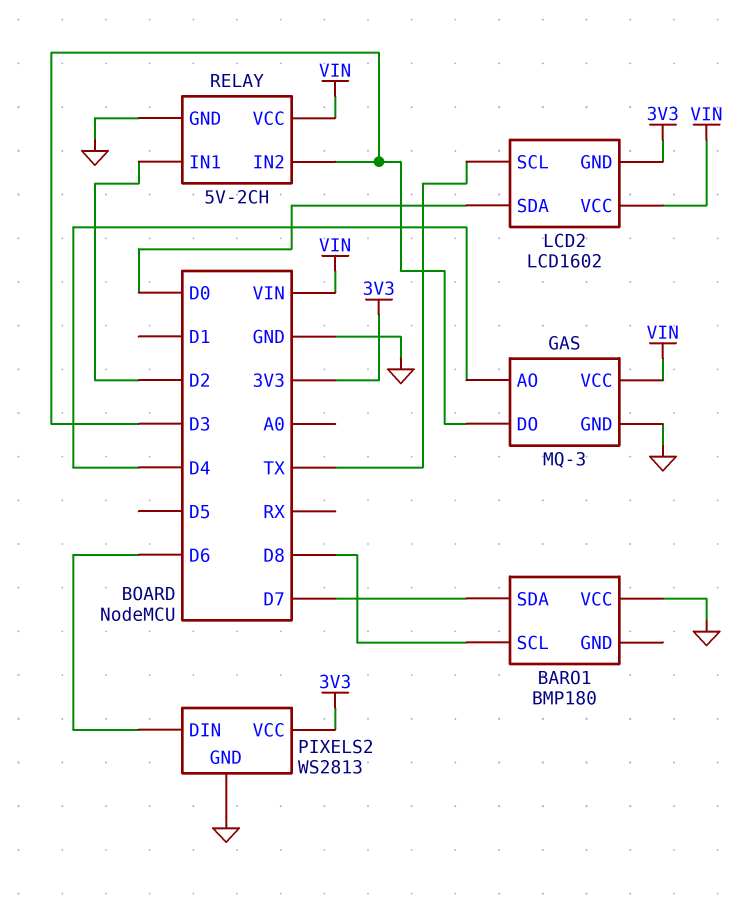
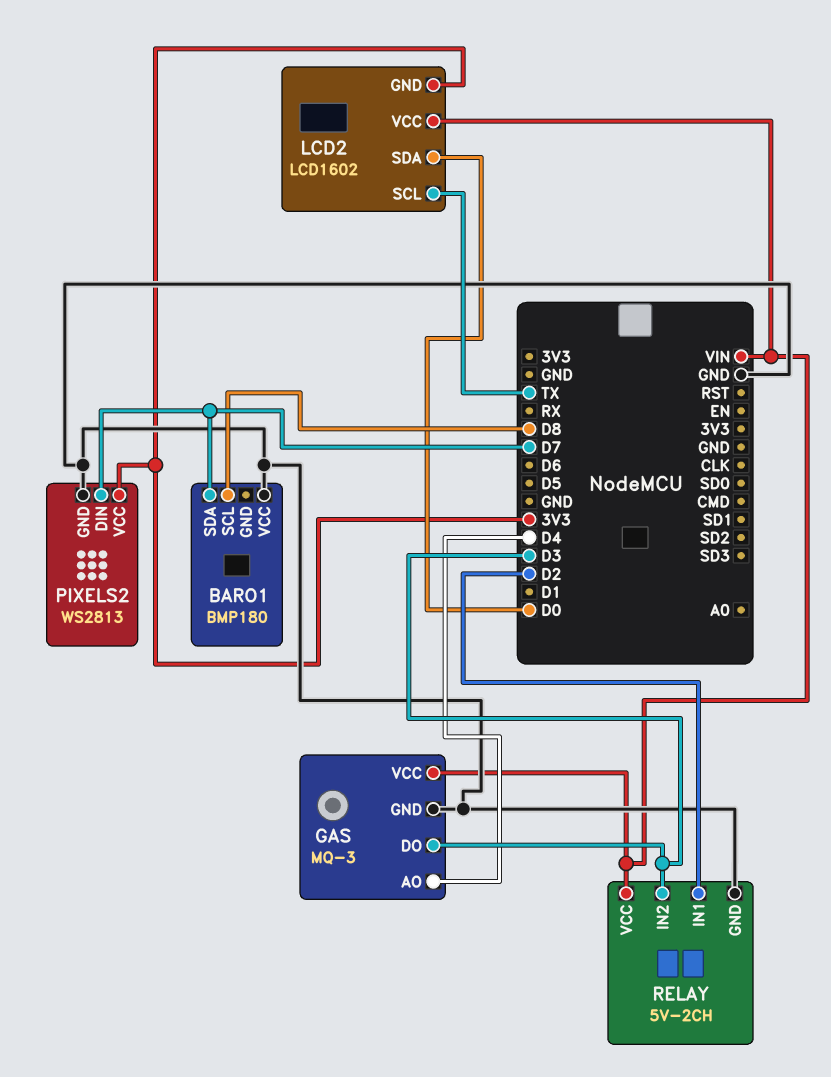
PIXELS2 pin DIN: D6 -> D7

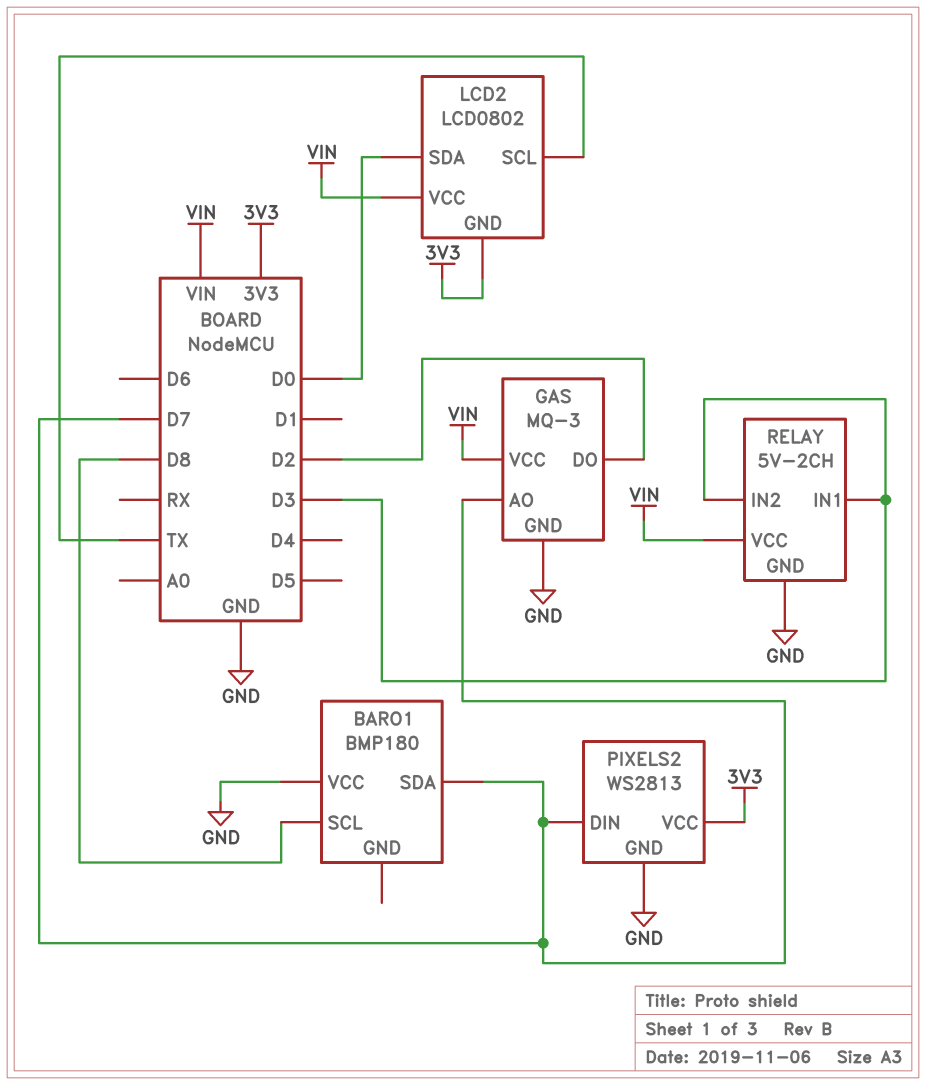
GAS pin AO: D4 -> D7
GAS pin DO: D3 -> D2
LCD2: LCD1602 -> LCD0802
RELAY pin IN1: D2 -> D3

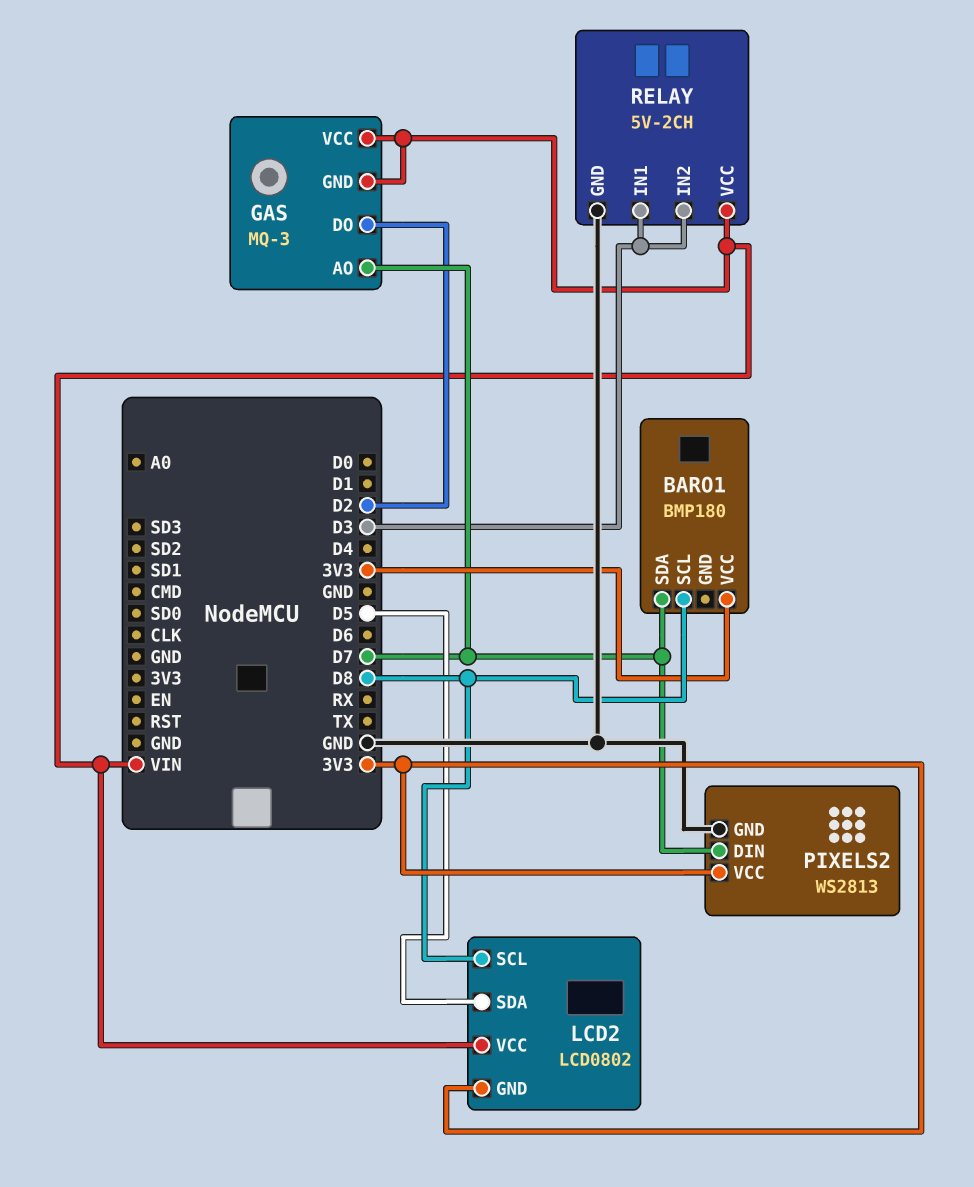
BARO1 pin VCC: GND -> 3V3
GAS pin GND: GND -> VIN
LCD2 pin SCL: TX -> D8
LCD2 pin SDA: D0 -> D5

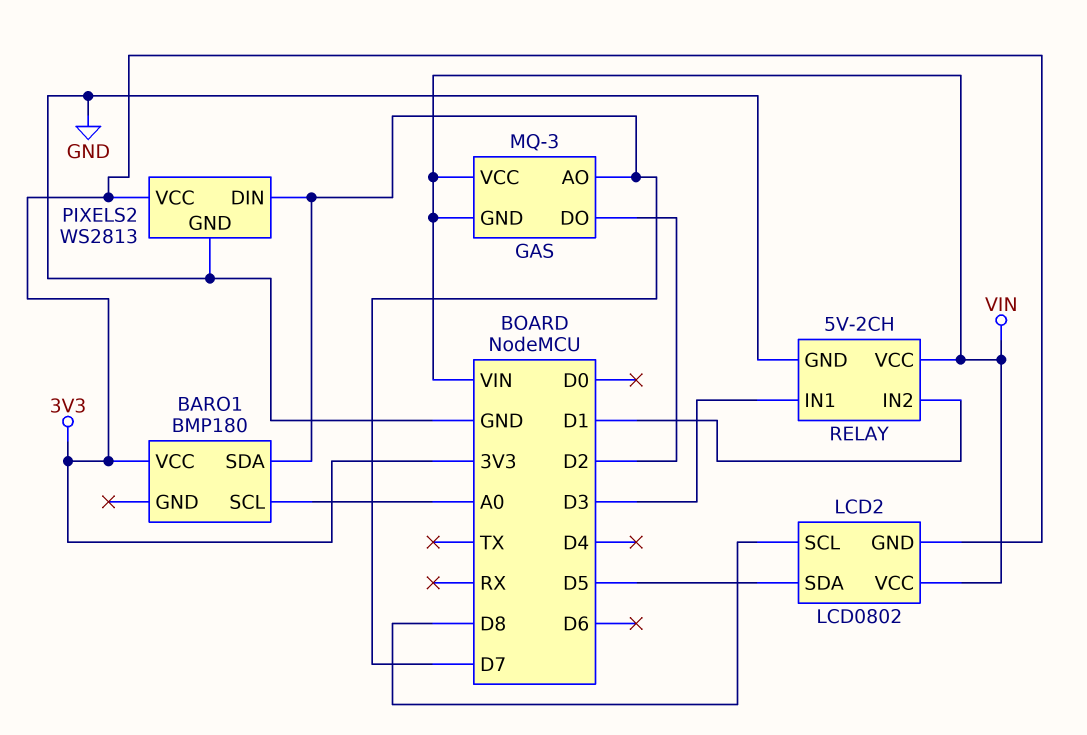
BARO1 pin SCL: D8 -> A0
RELAY pin IN2: D3 -> D1

